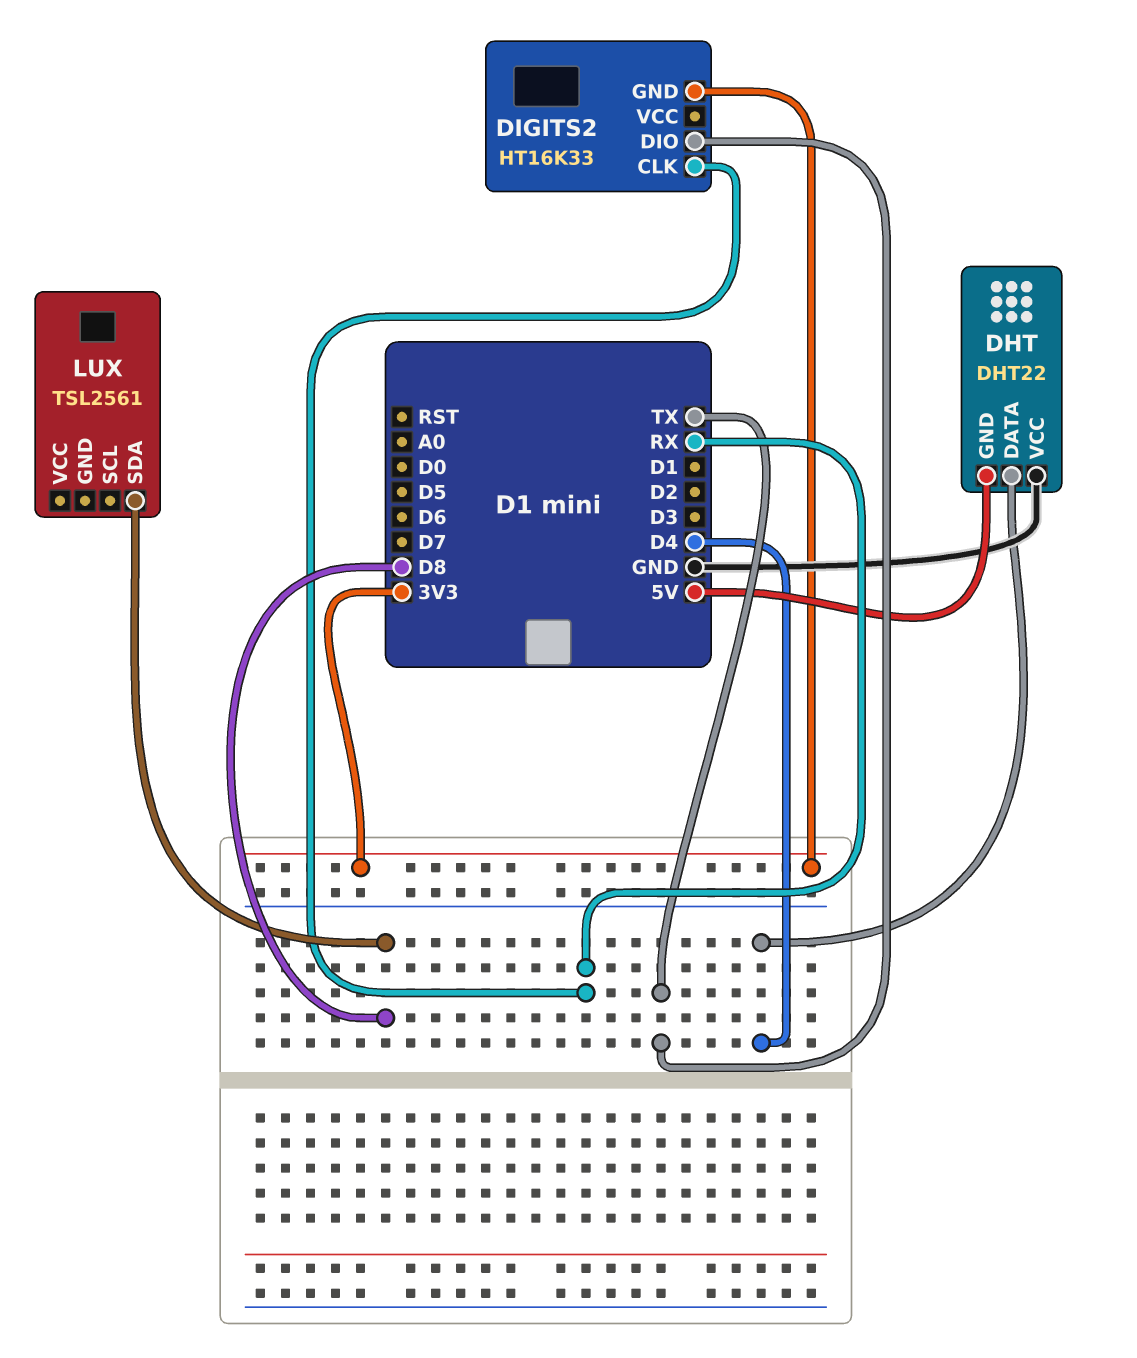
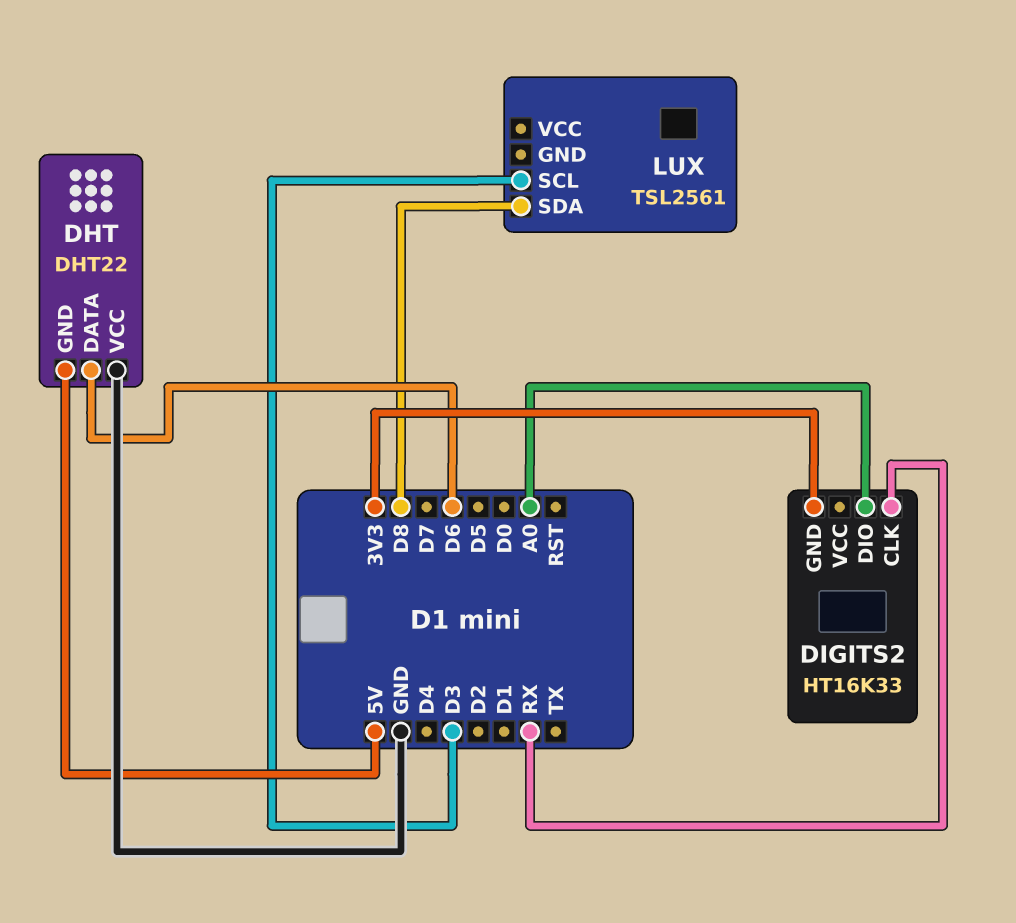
DHT pin DATA: D4 -> D6
DIGITS2 pin DIO: TX -> A0
LUX pin SCL: none -> D3

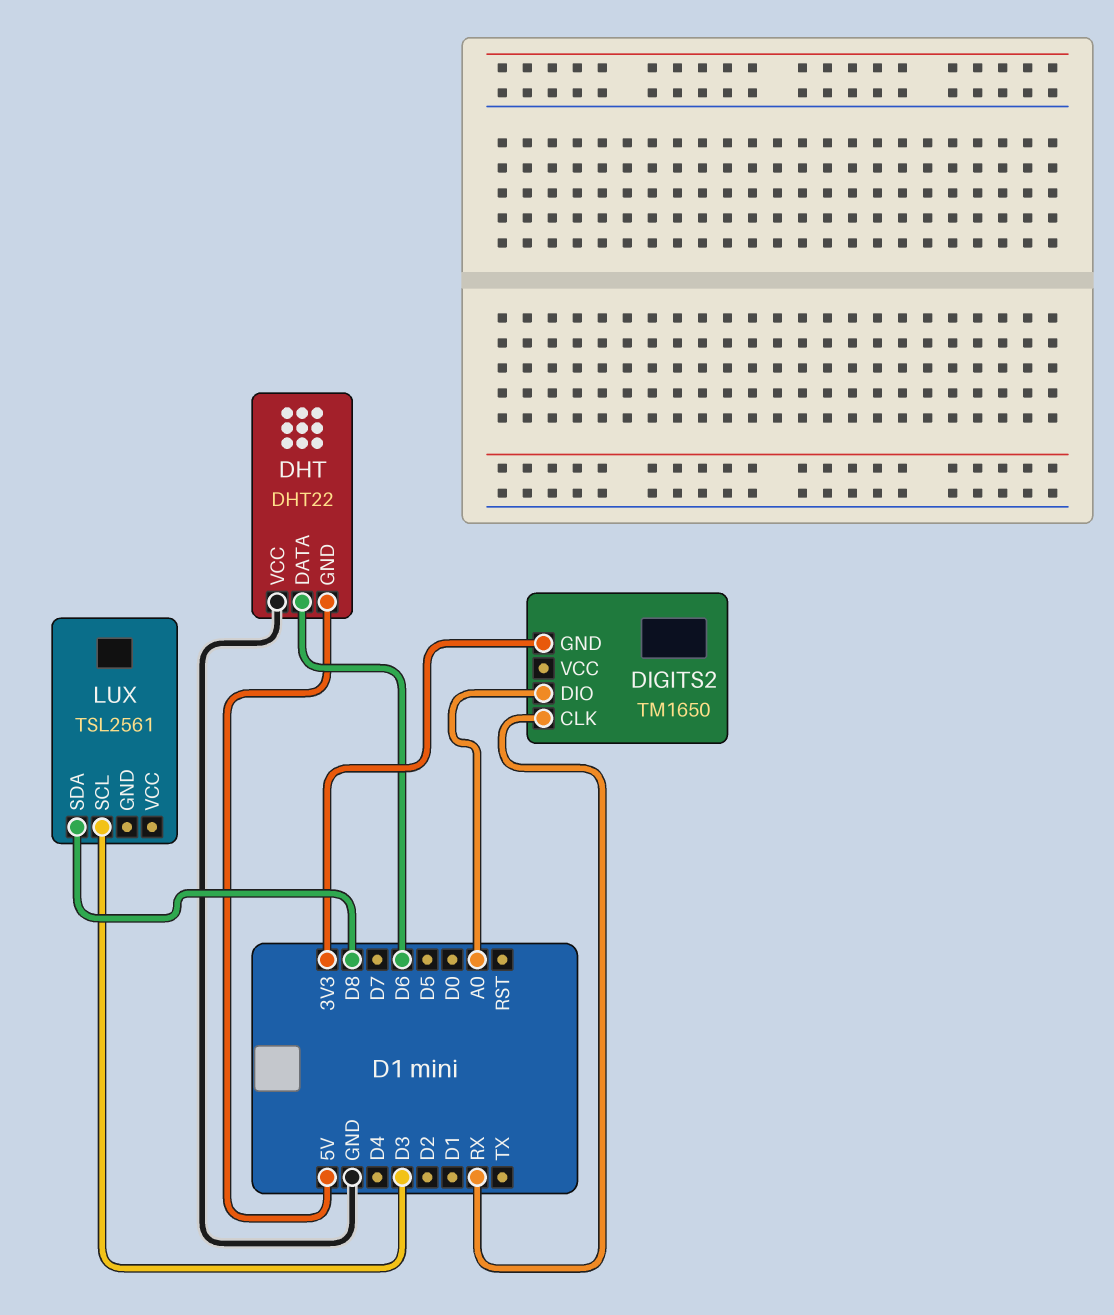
DIGITS2: HT16K33 -> TM1650

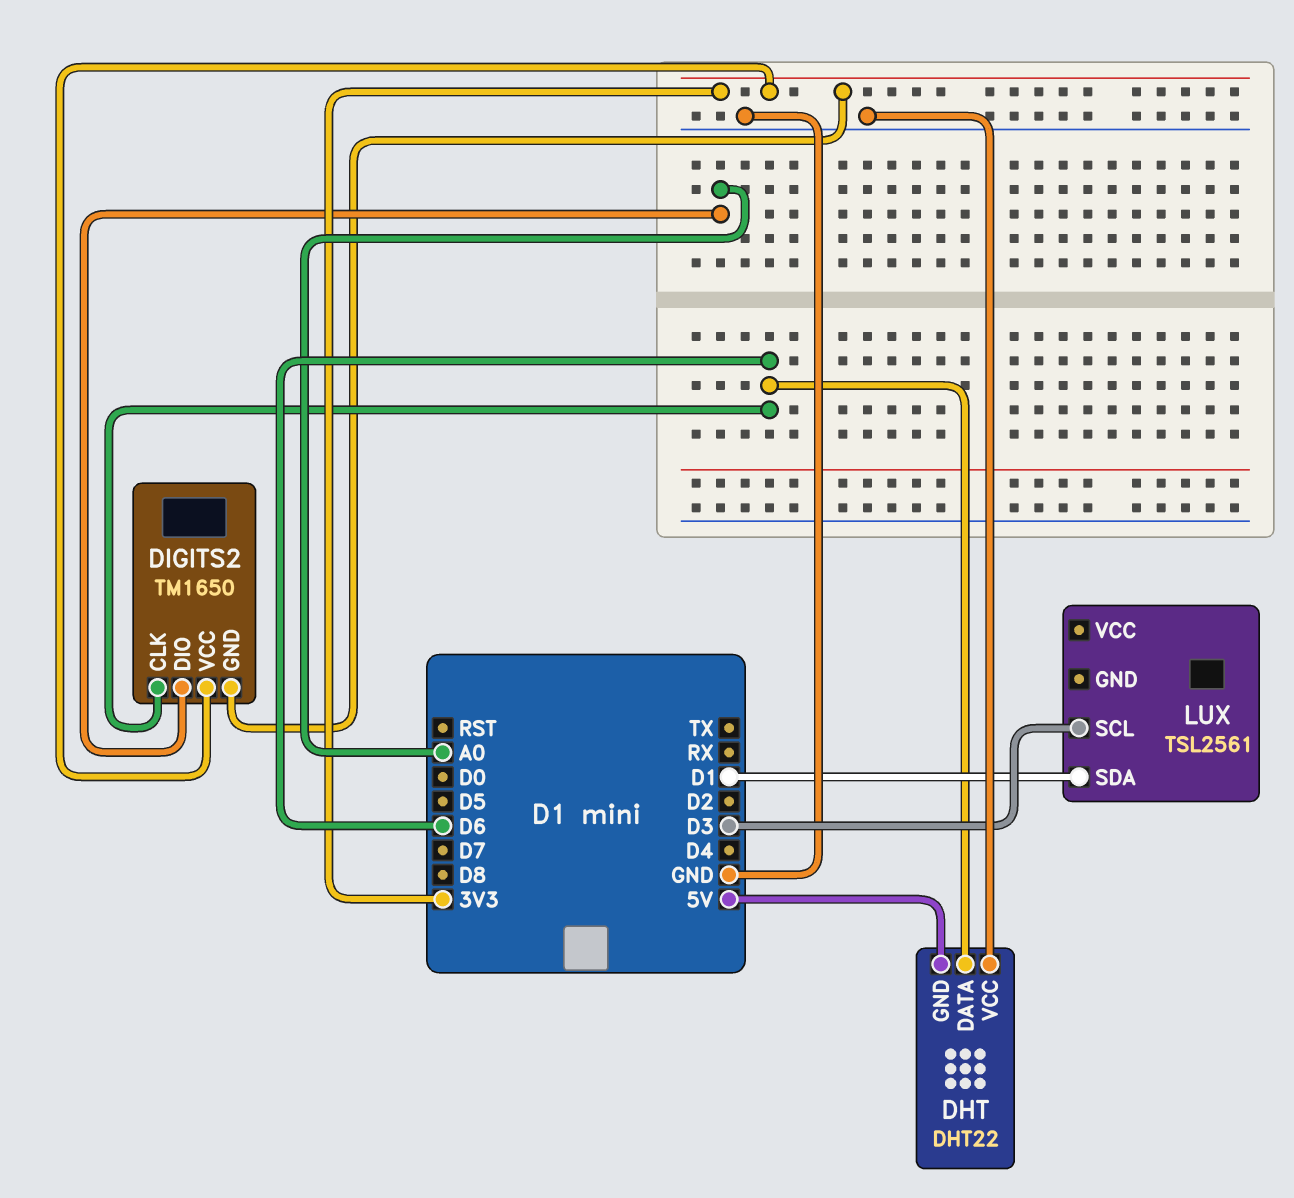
DIGITS2 pin CLK: RX -> D6
DIGITS2 pin VCC: none -> 3V3
LUX pin SDA: D8 -> D1

